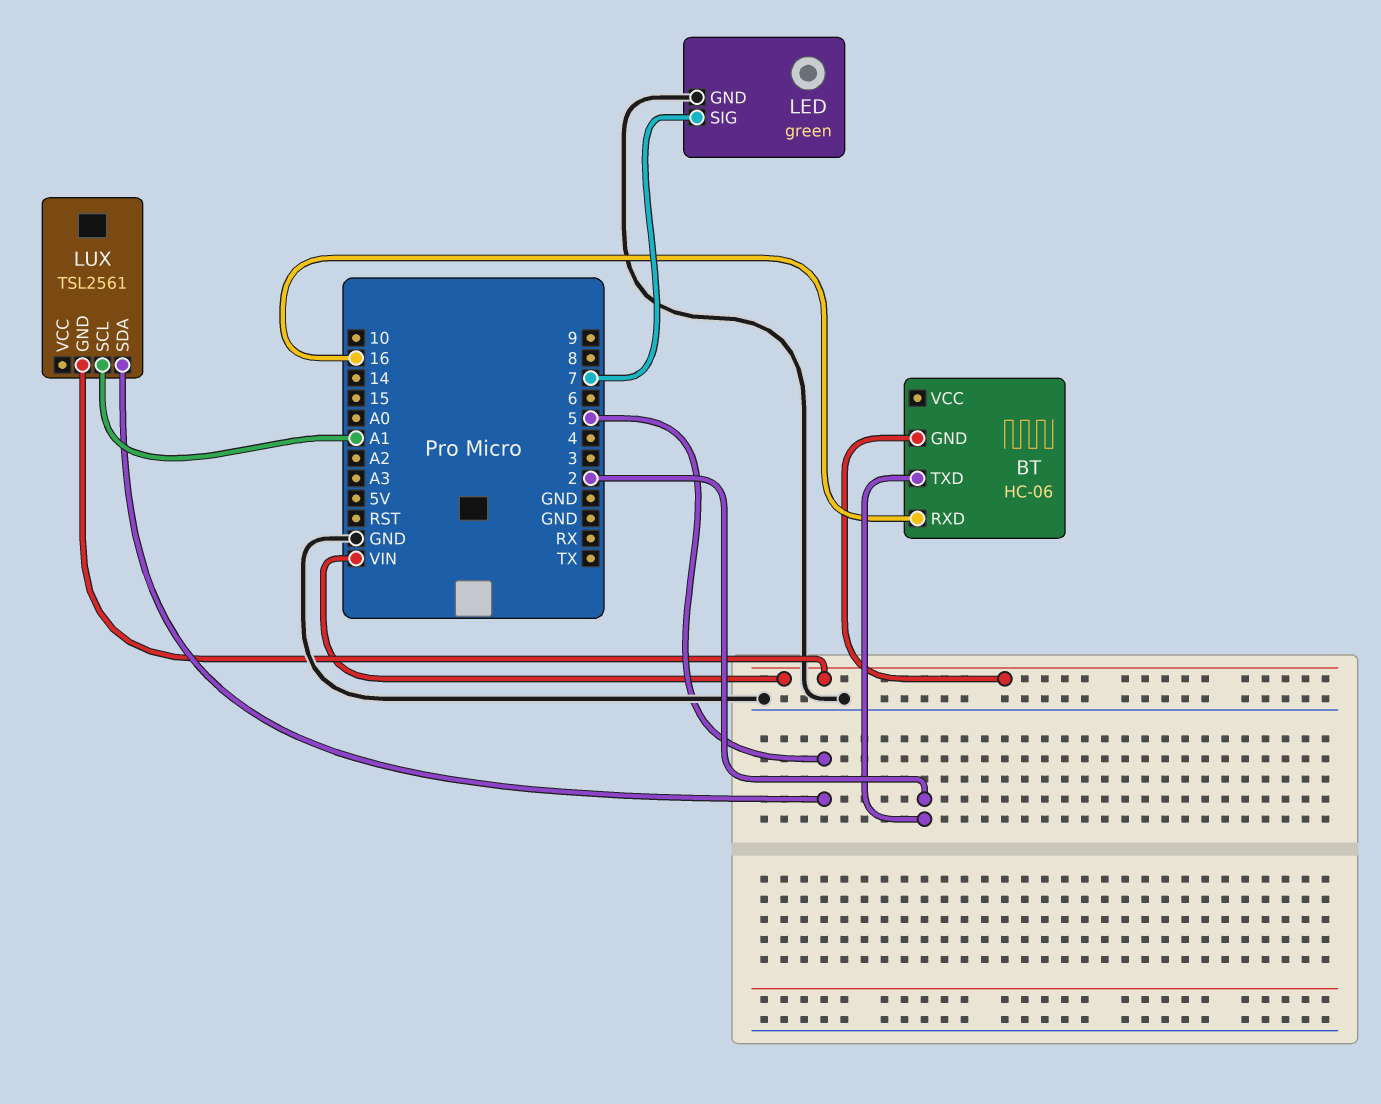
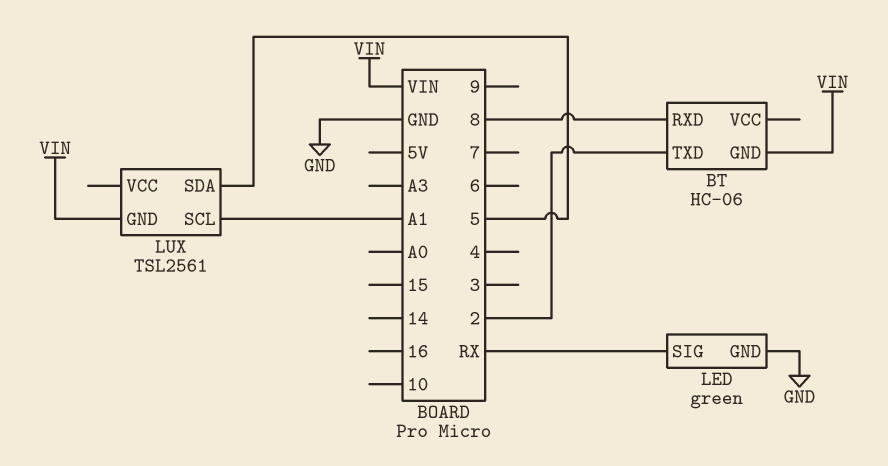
BT pin RXD: 16 -> 8
LED pin SIG: 7 -> RX

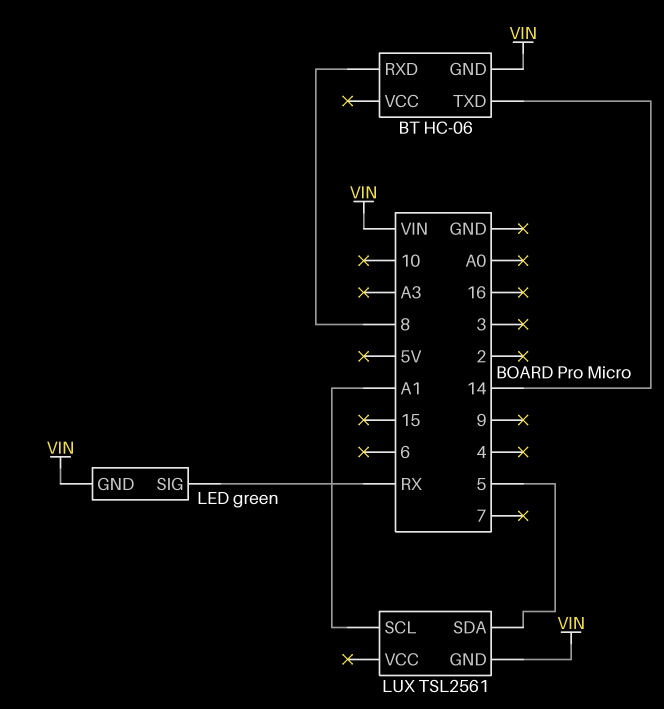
BT pin TXD: 2 -> 14
LED pin GND: GND -> VIN

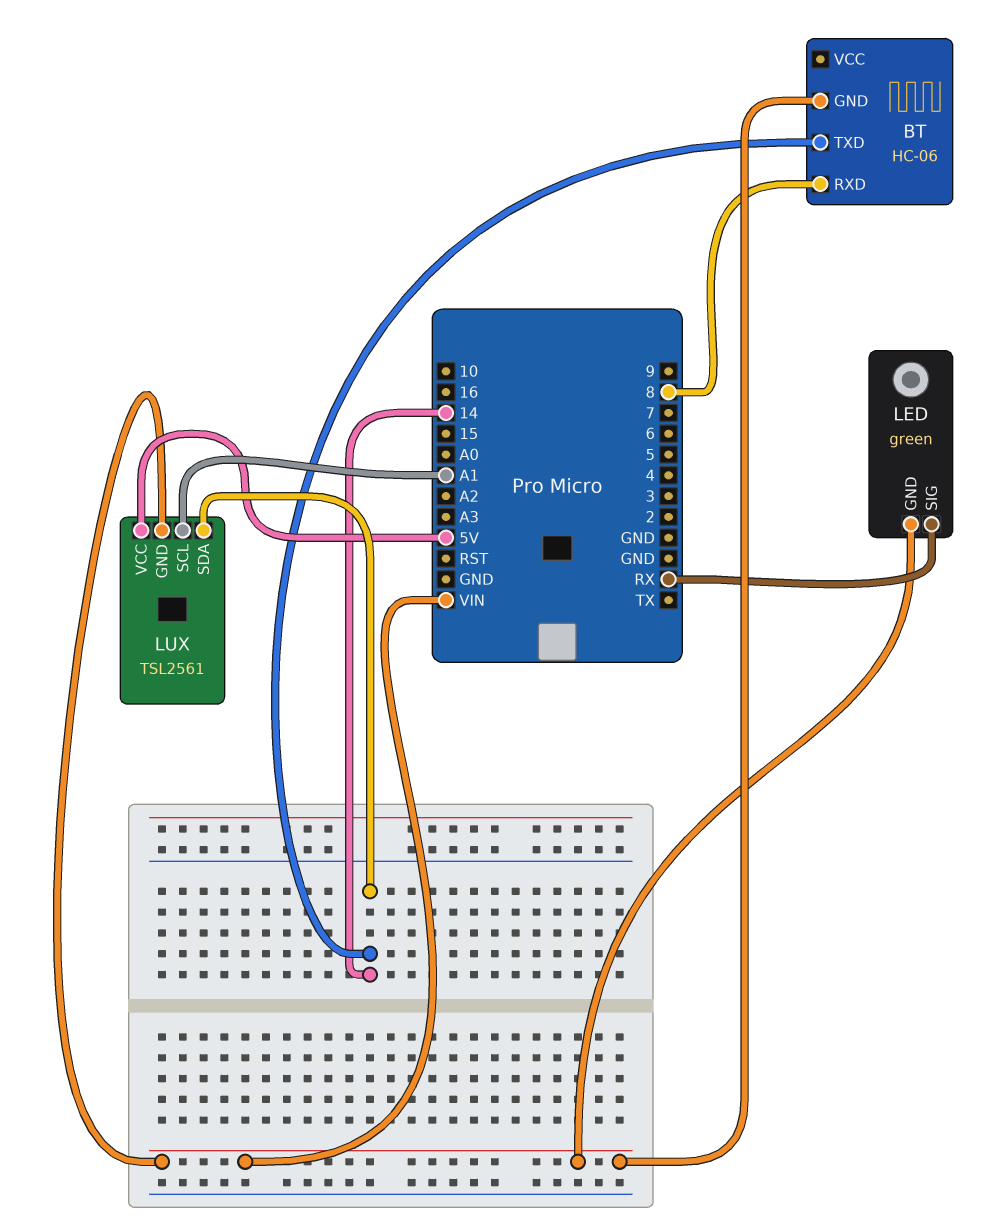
LUX pin SDA: 5 -> 14
LUX pin VCC: none -> 5V

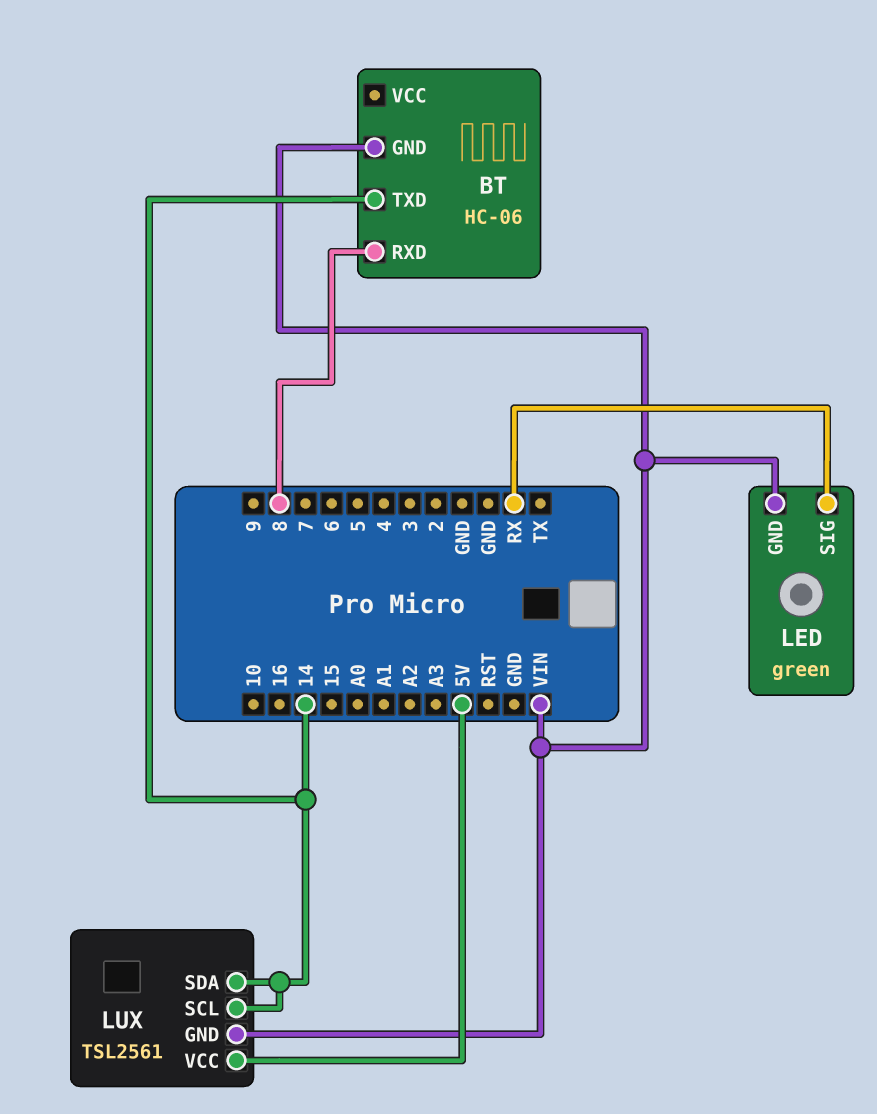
LUX pin SCL: A1 -> 14

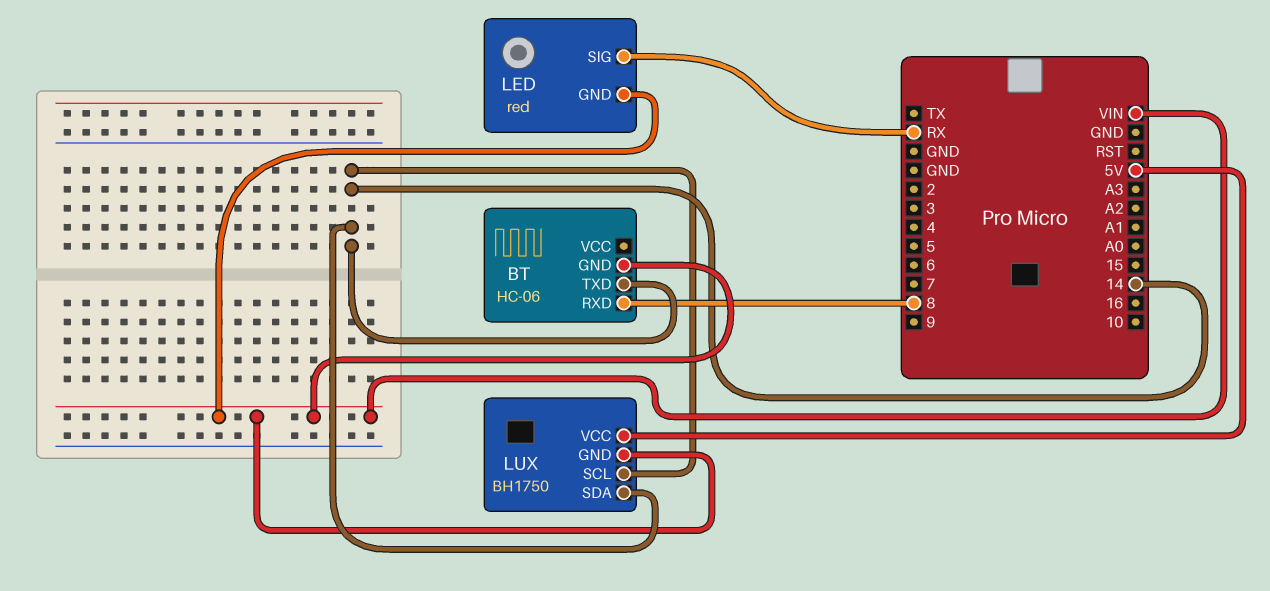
LED: green -> red
LUX: TSL2561 -> BH1750

